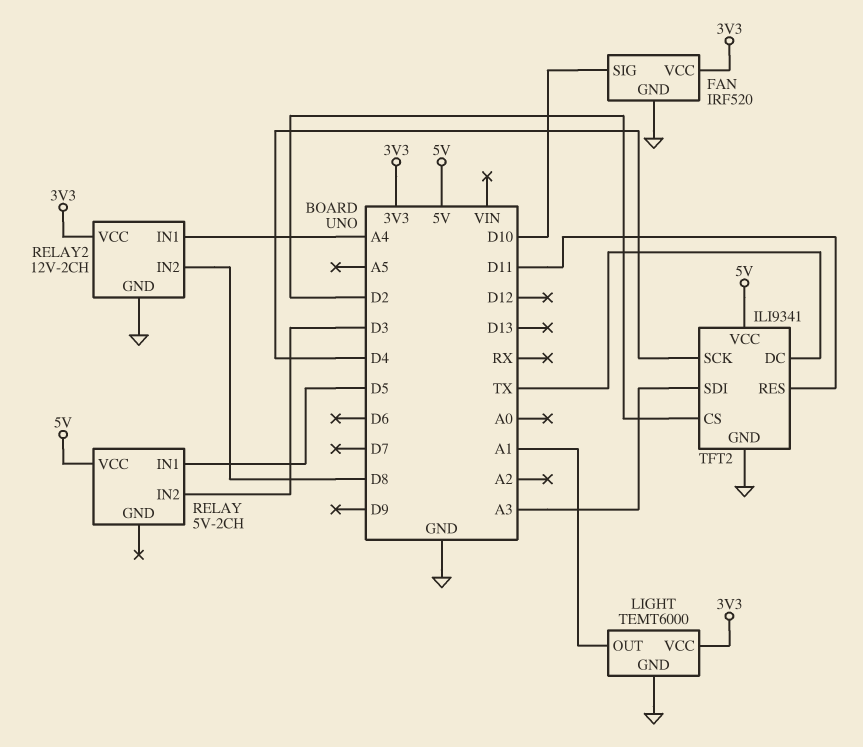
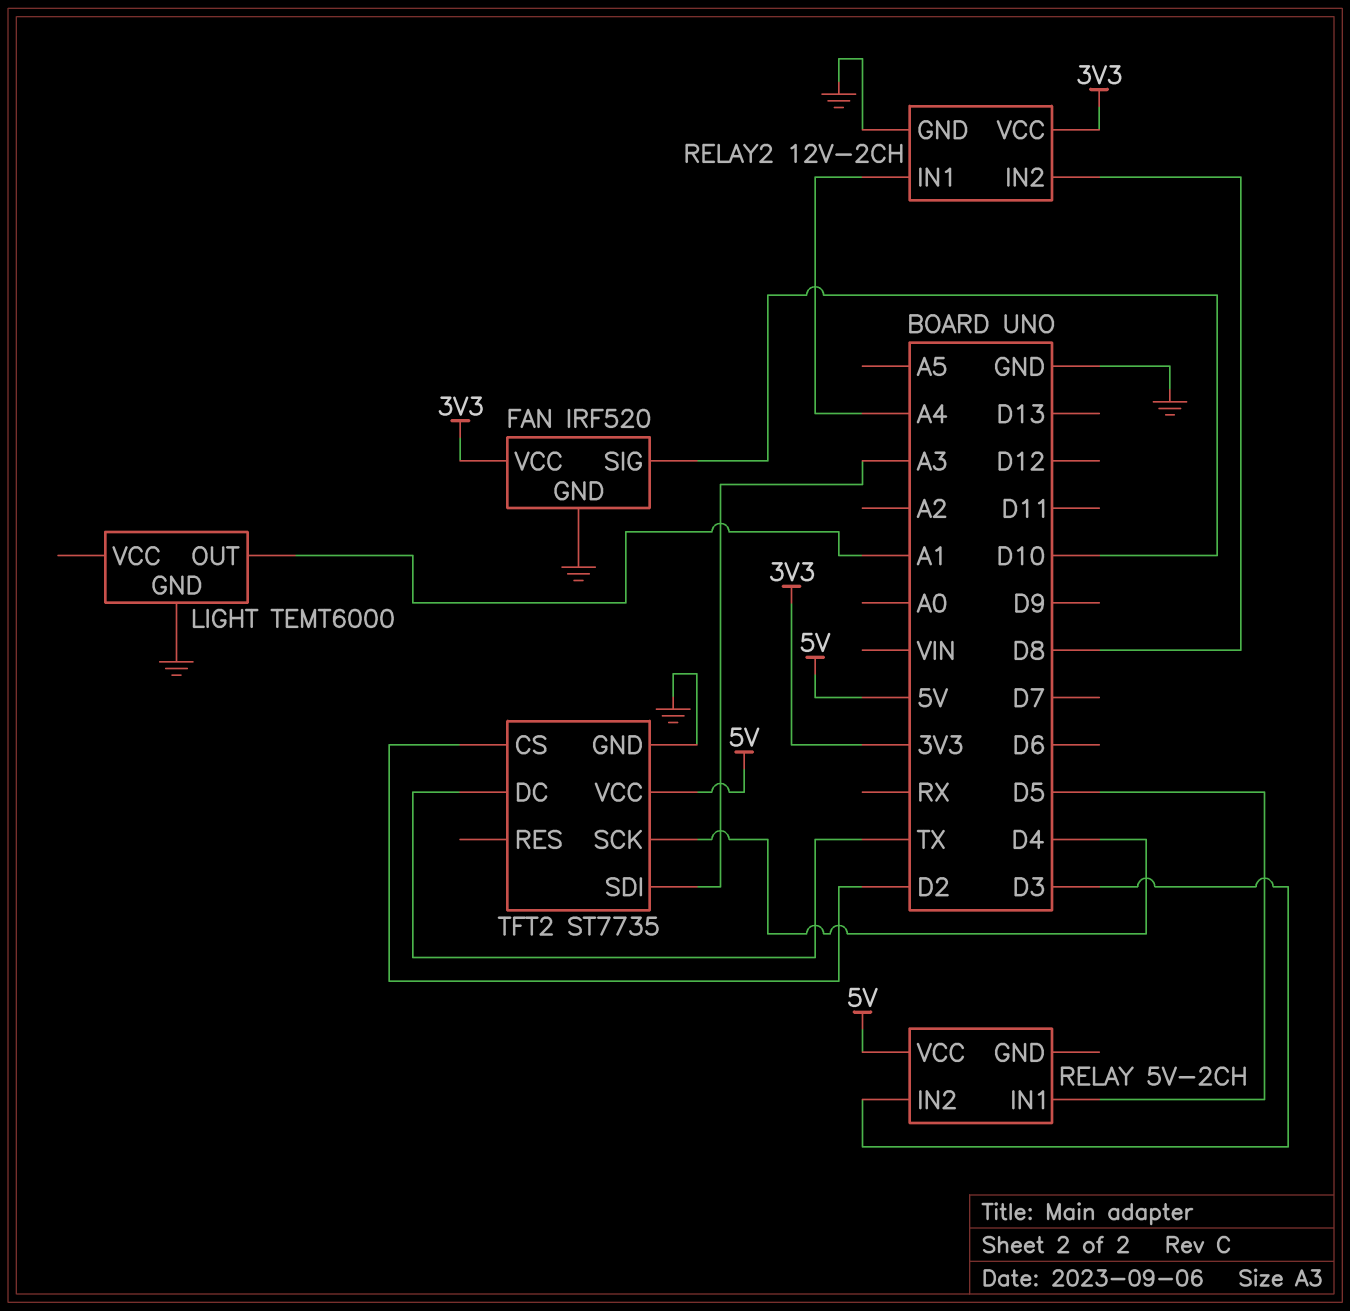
LIGHT pin VCC: 3V3 -> none
TFT2: ILI9341 -> ST7735
TFT2 pin RES: D11 -> none

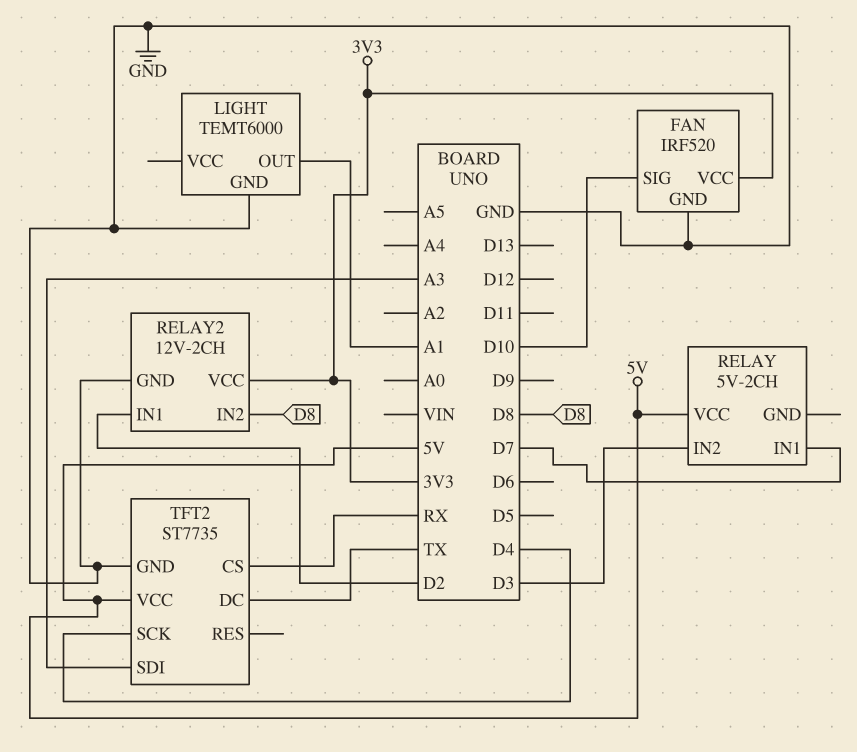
RELAY pin IN1: D5 -> D7
RELAY2 pin IN1: A4 -> D2
TFT2 pin CS: D2 -> RX

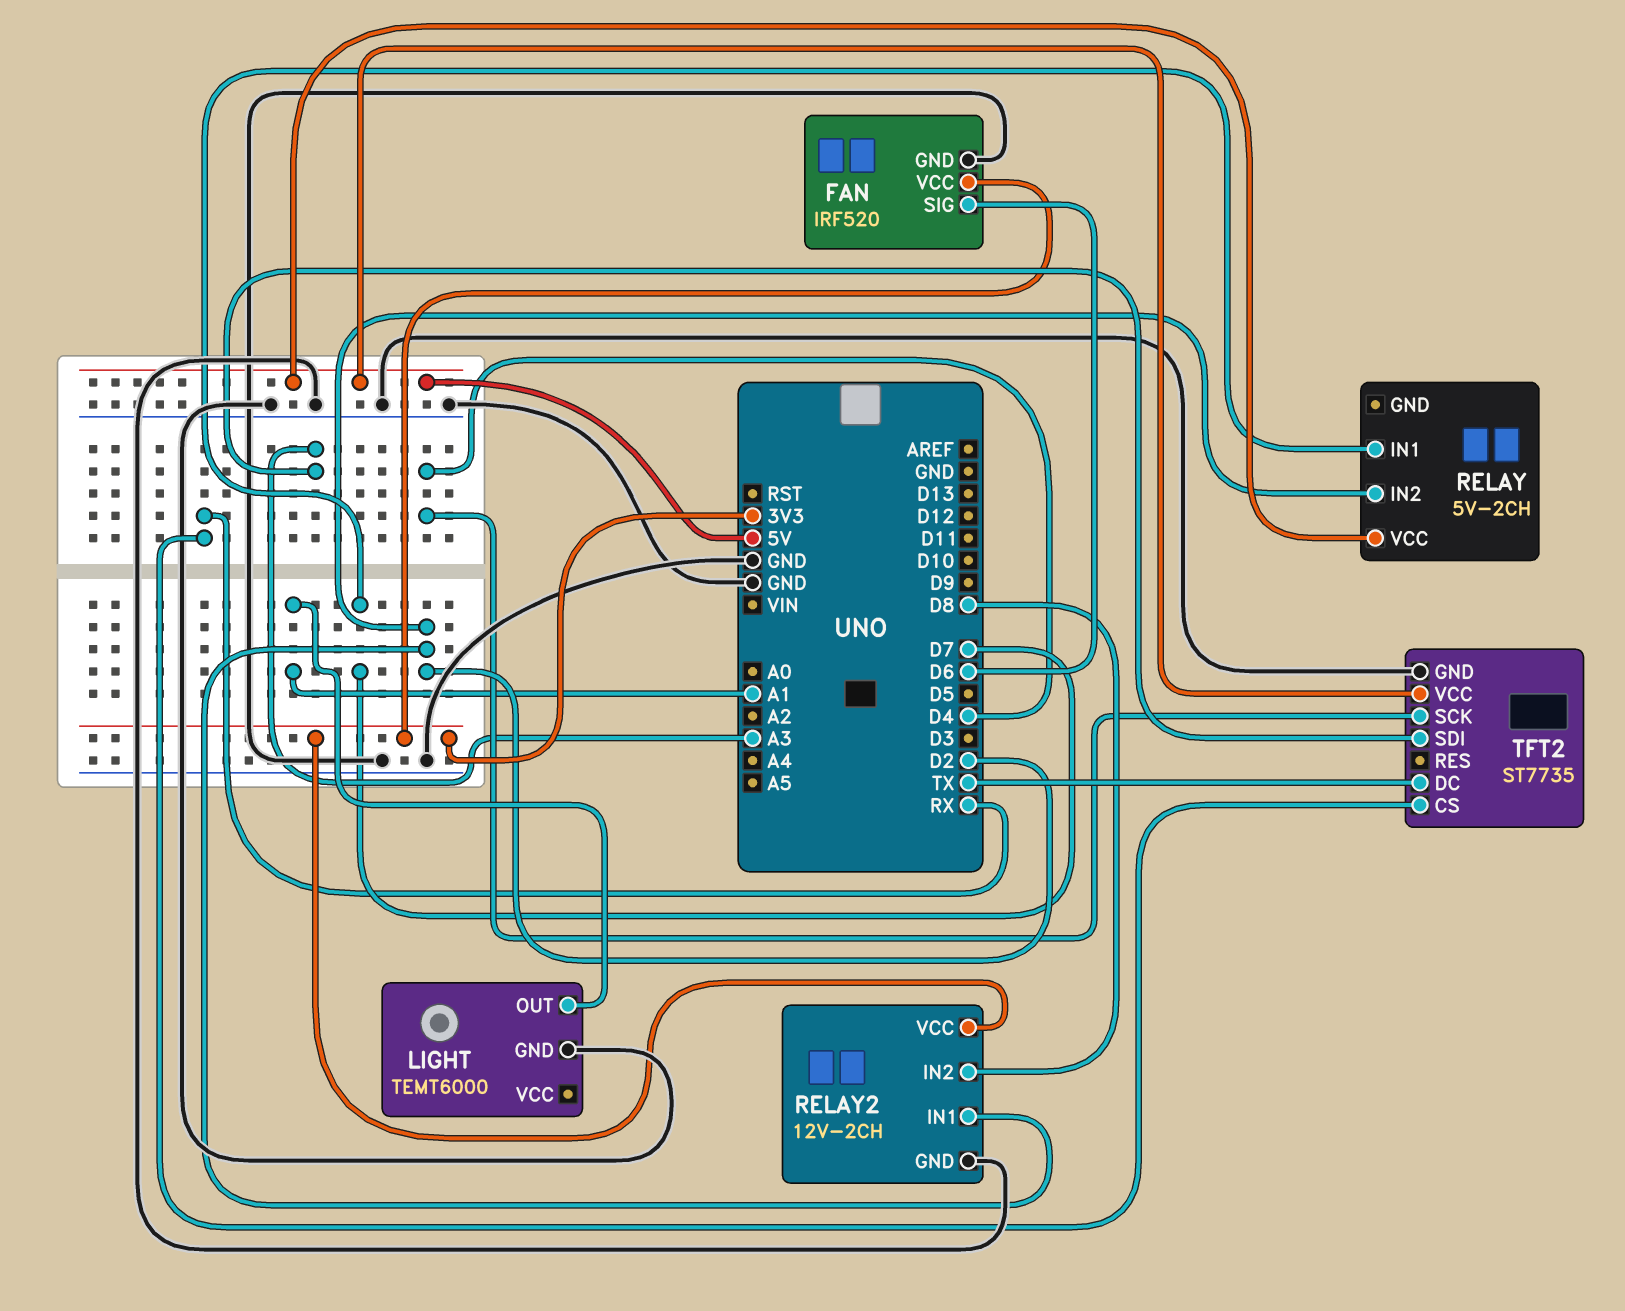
FAN pin SIG: D10 -> D6
RELAY pin IN2: D3 -> D2

